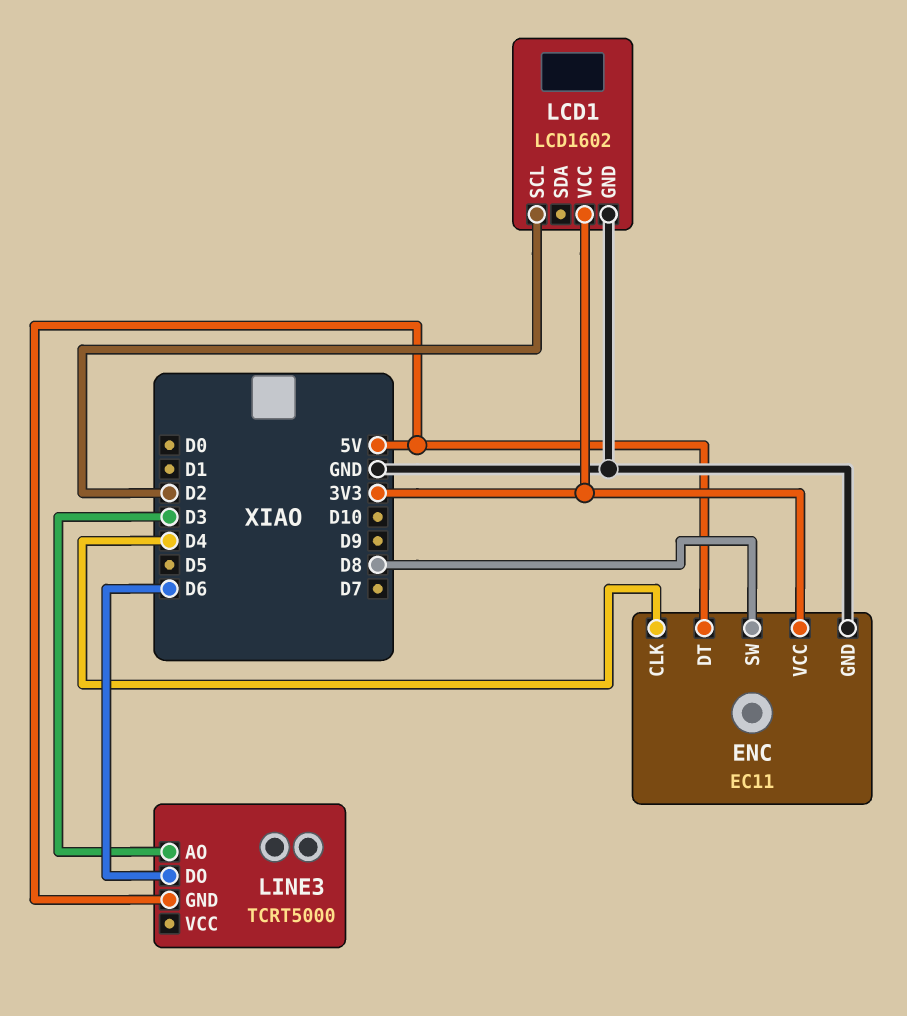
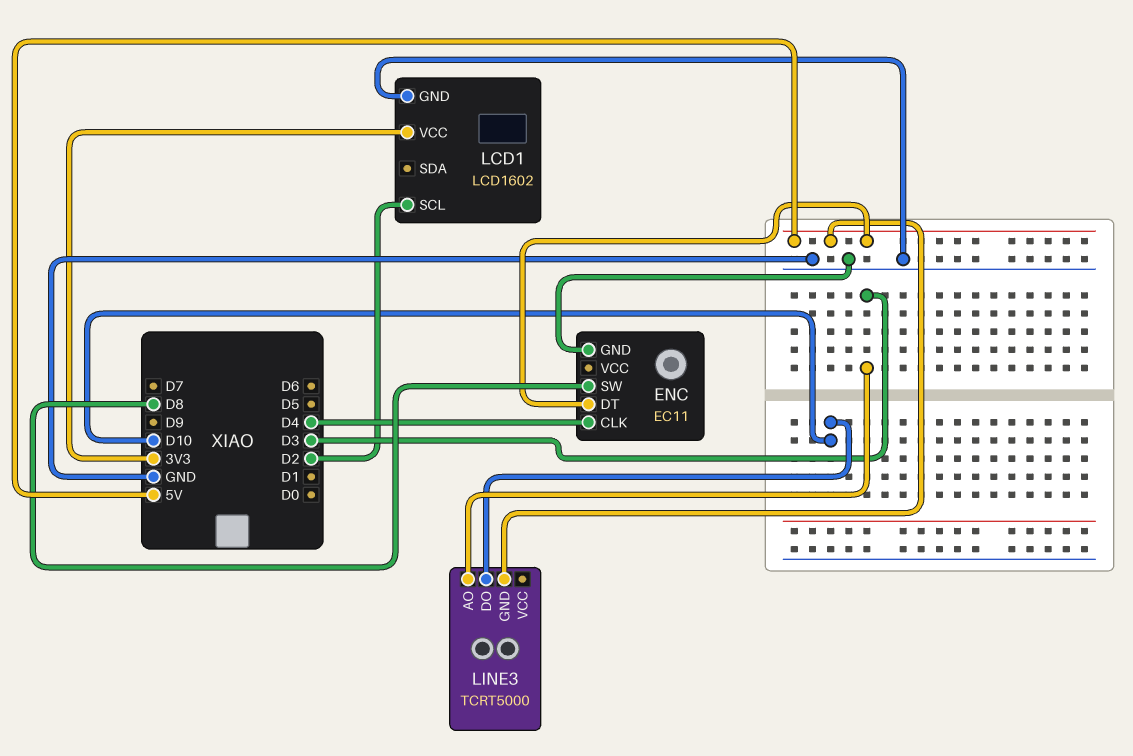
ENC pin VCC: 3V3 -> none
LINE3 pin DO: D6 -> D10

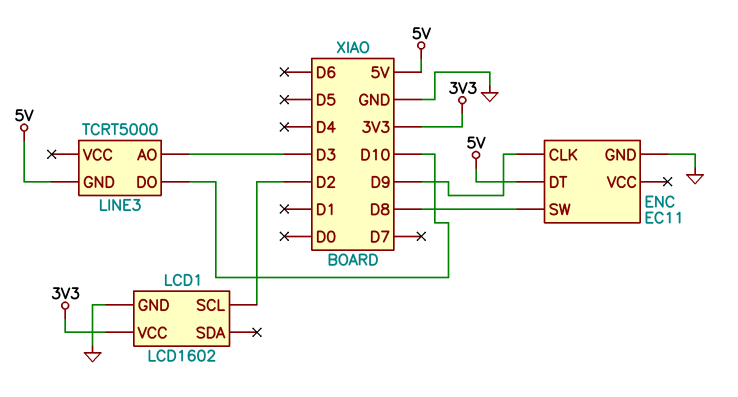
ENC pin CLK: D4 -> D9

